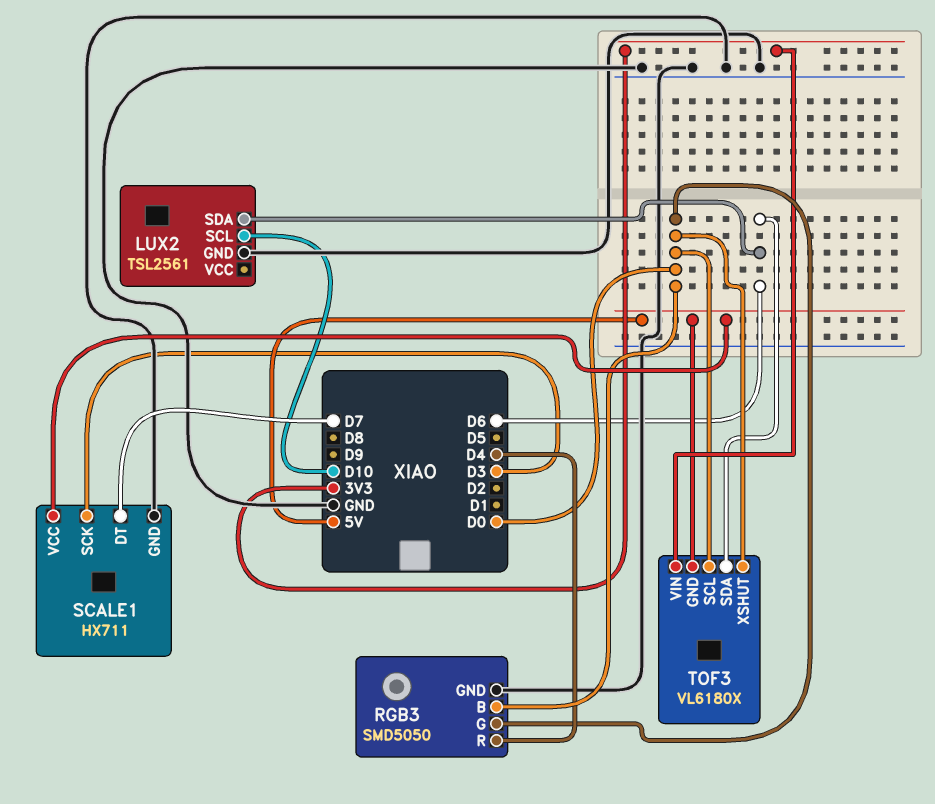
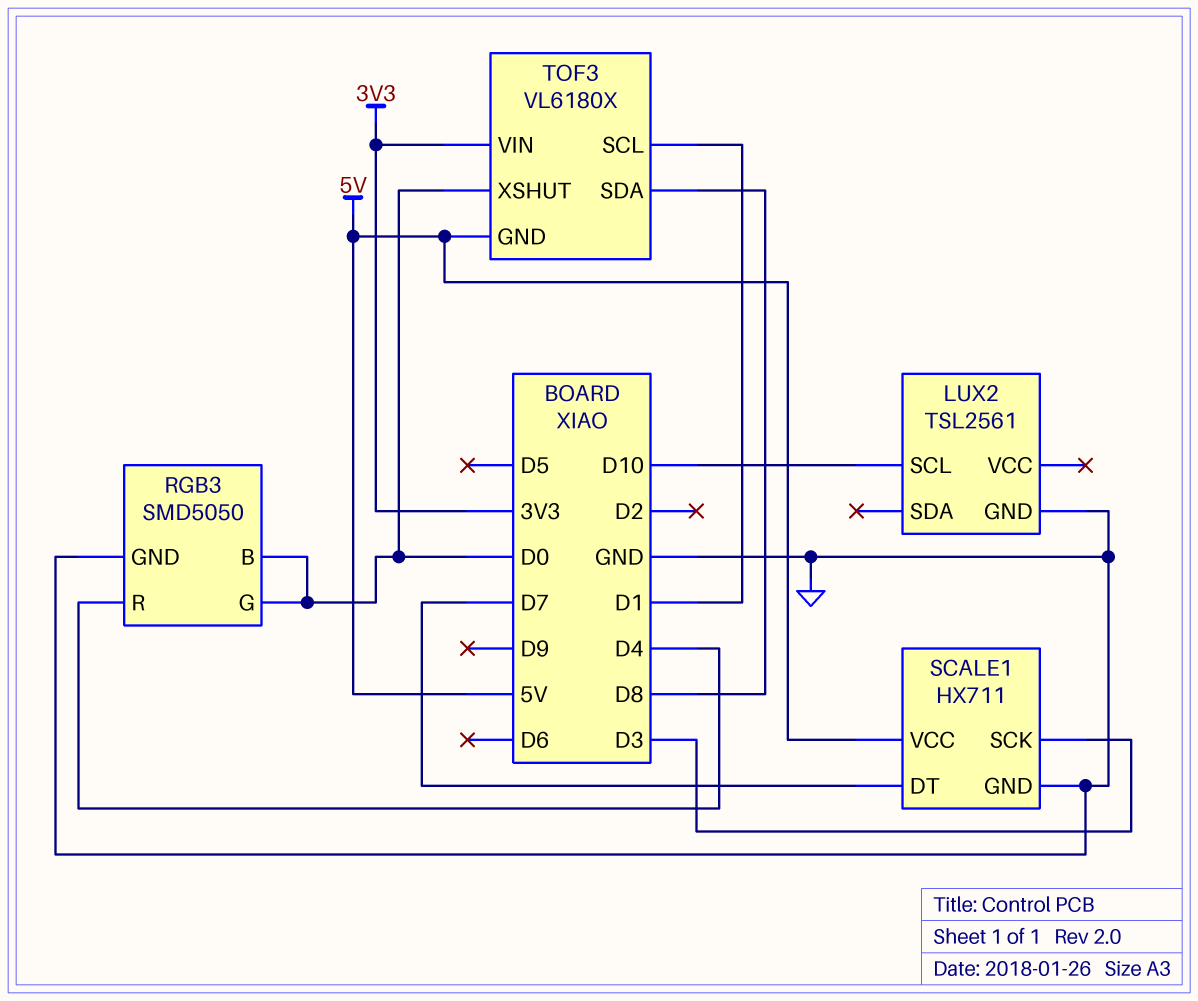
LUX2 pin SDA: D6 -> none
TOF3 pin SCL: D0 -> D1
TOF3 pin SDA: D6 -> D8

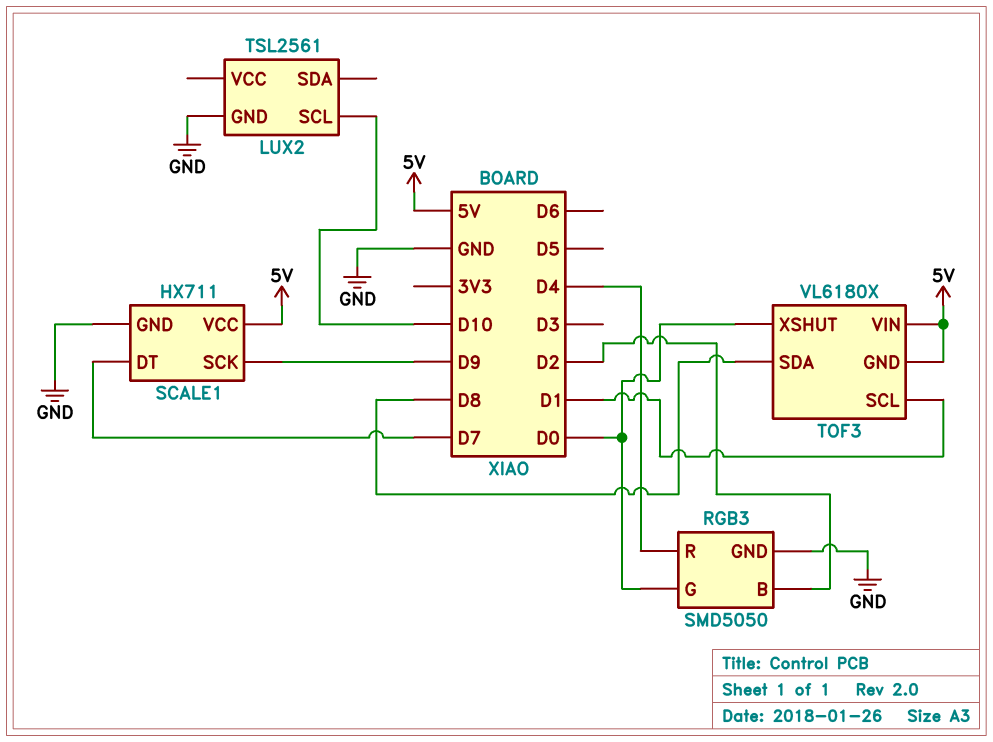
RGB3 pin B: D0 -> D2
SCALE1 pin SCK: D3 -> D9
TOF3 pin VIN: 3V3 -> 5V

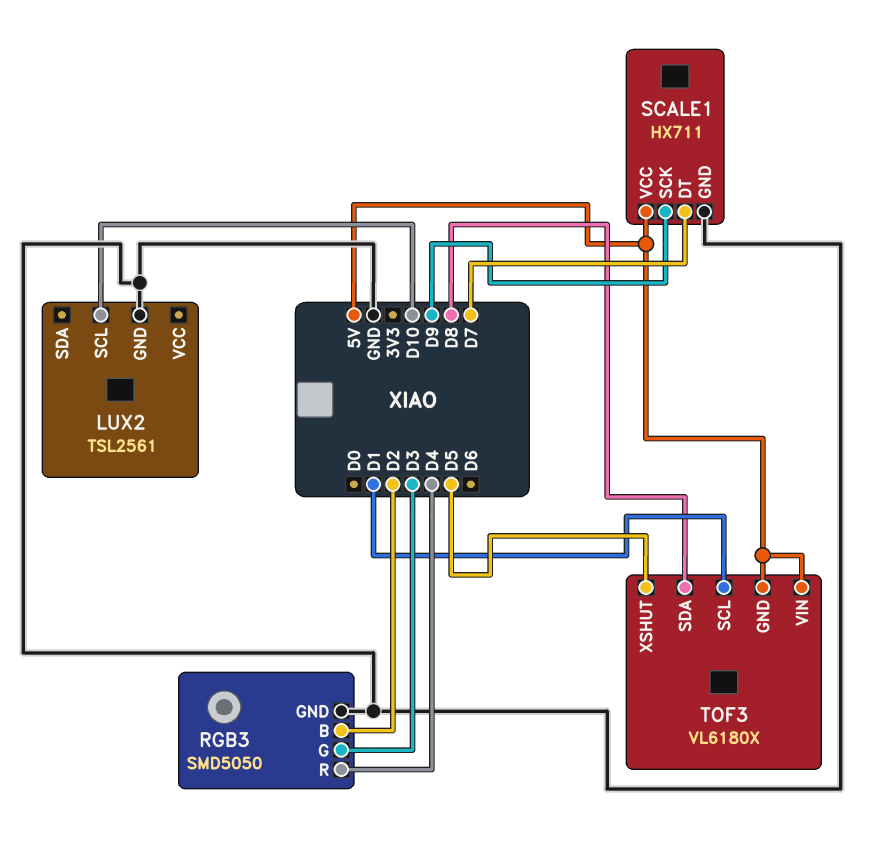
RGB3 pin G: D0 -> D3
TOF3 pin XSHUT: D0 -> D5

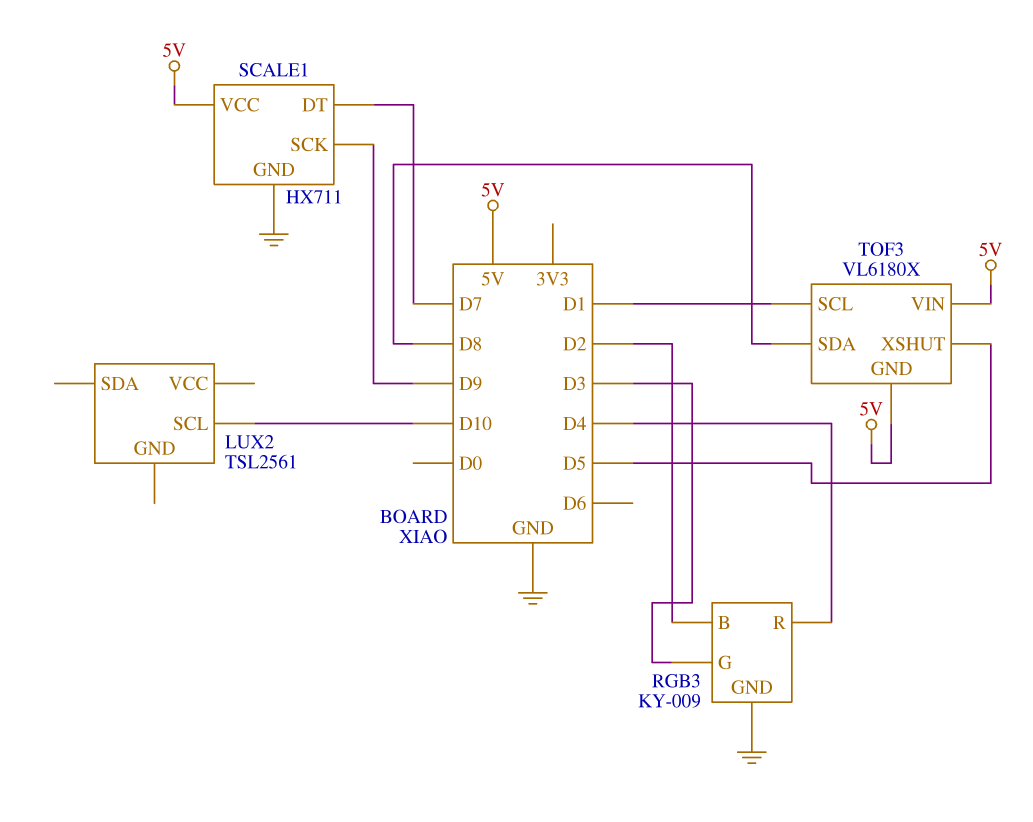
LUX2 pin GND: GND -> none
RGB3: SMD5050 -> KY-009

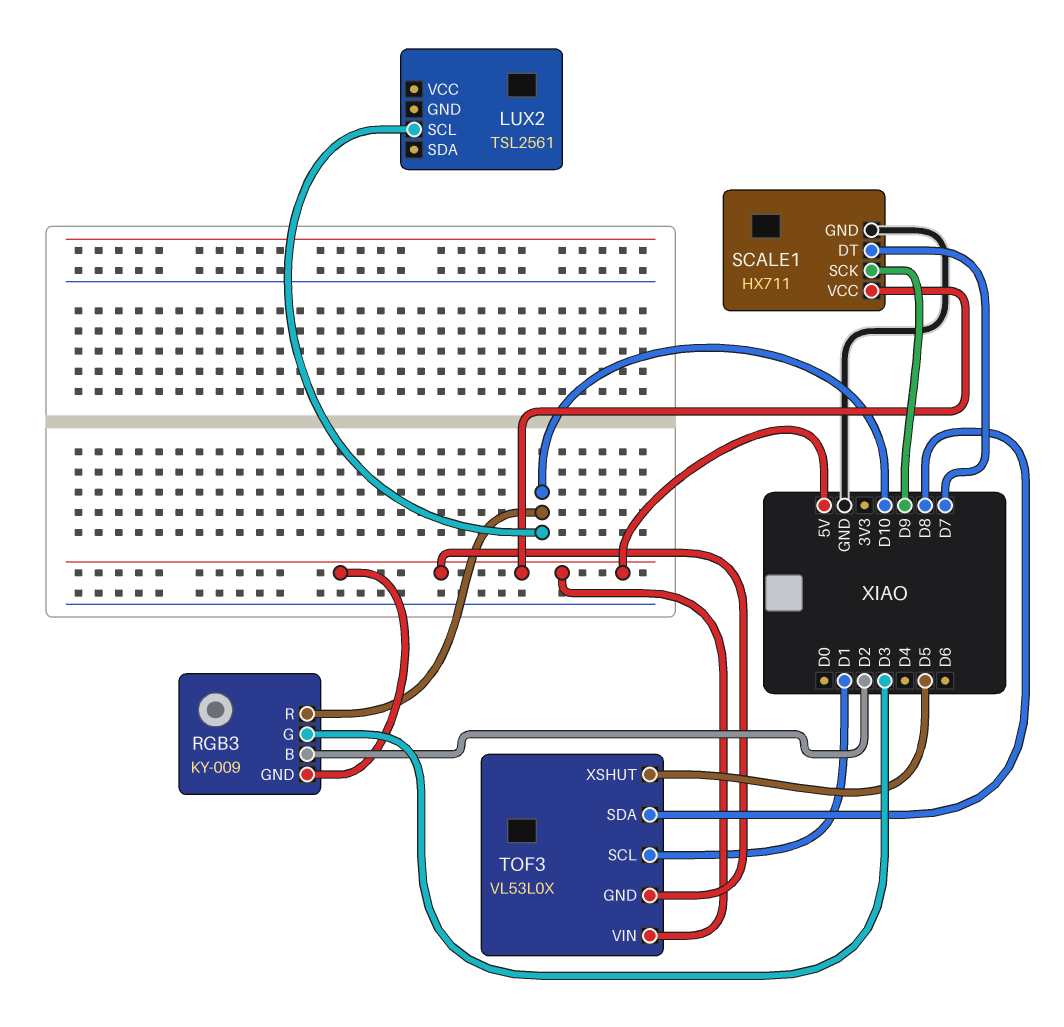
RGB3 pin GND: GND -> 5V
RGB3 pin R: D4 -> D10
TOF3: VL6180X -> VL53L0X

